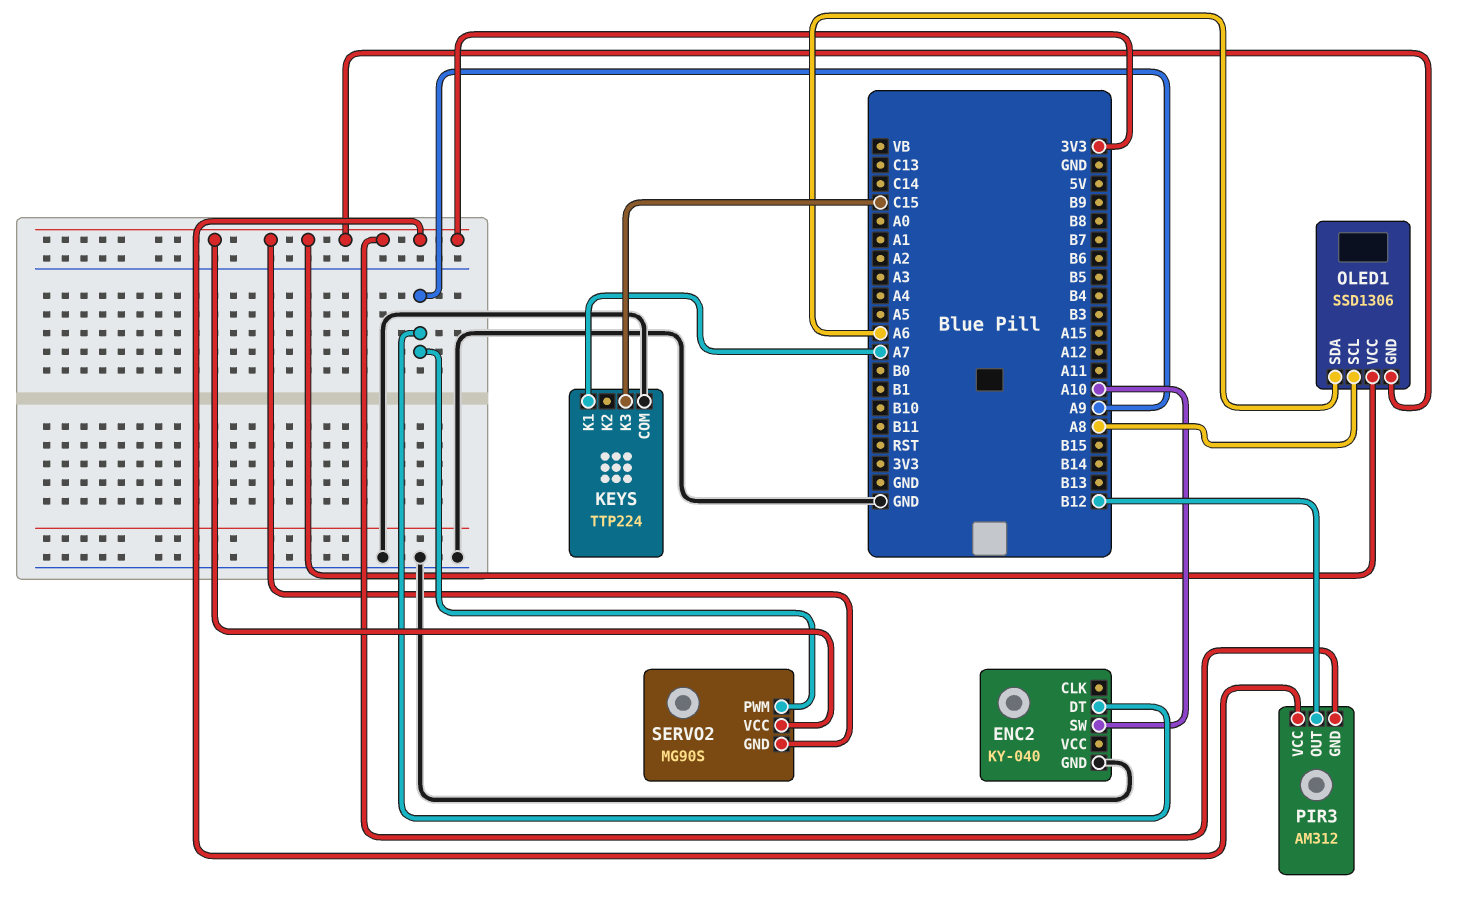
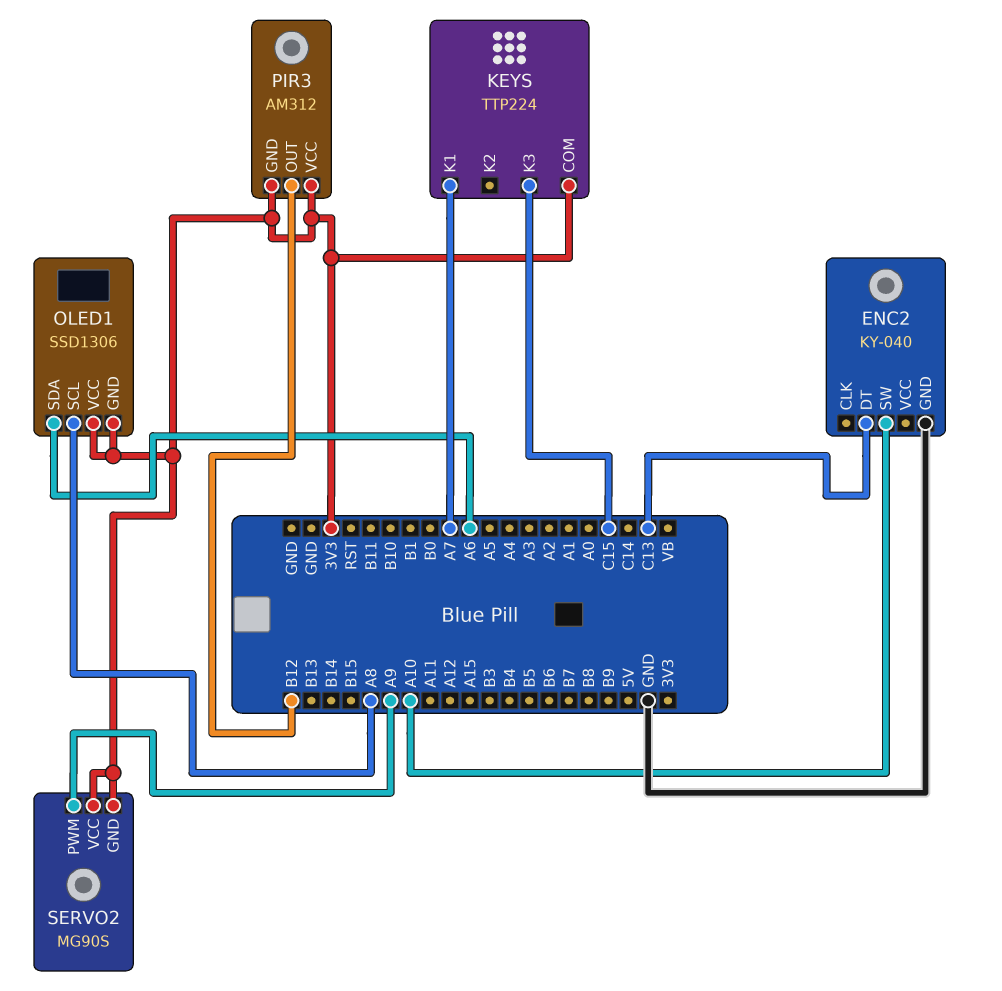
ENC2 pin DT: A9 -> C13
KEYS pin COM: GND -> 3V3

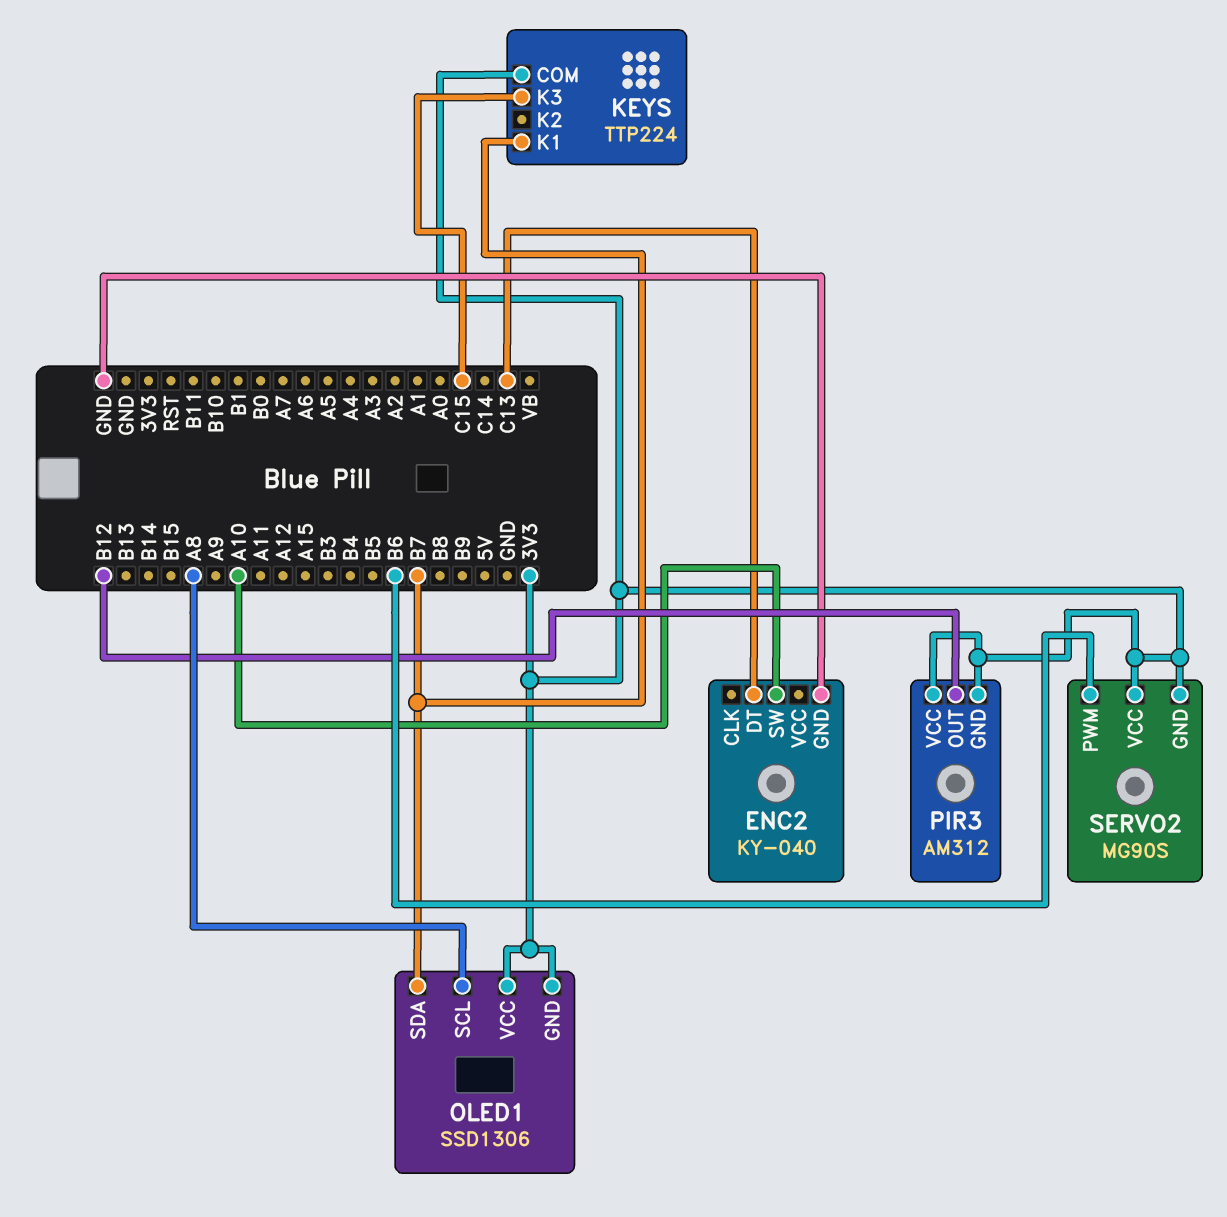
KEYS pin K1: A7 -> B7
OLED1 pin SDA: A6 -> B7
SERVO2 pin PWM: A9 -> B6

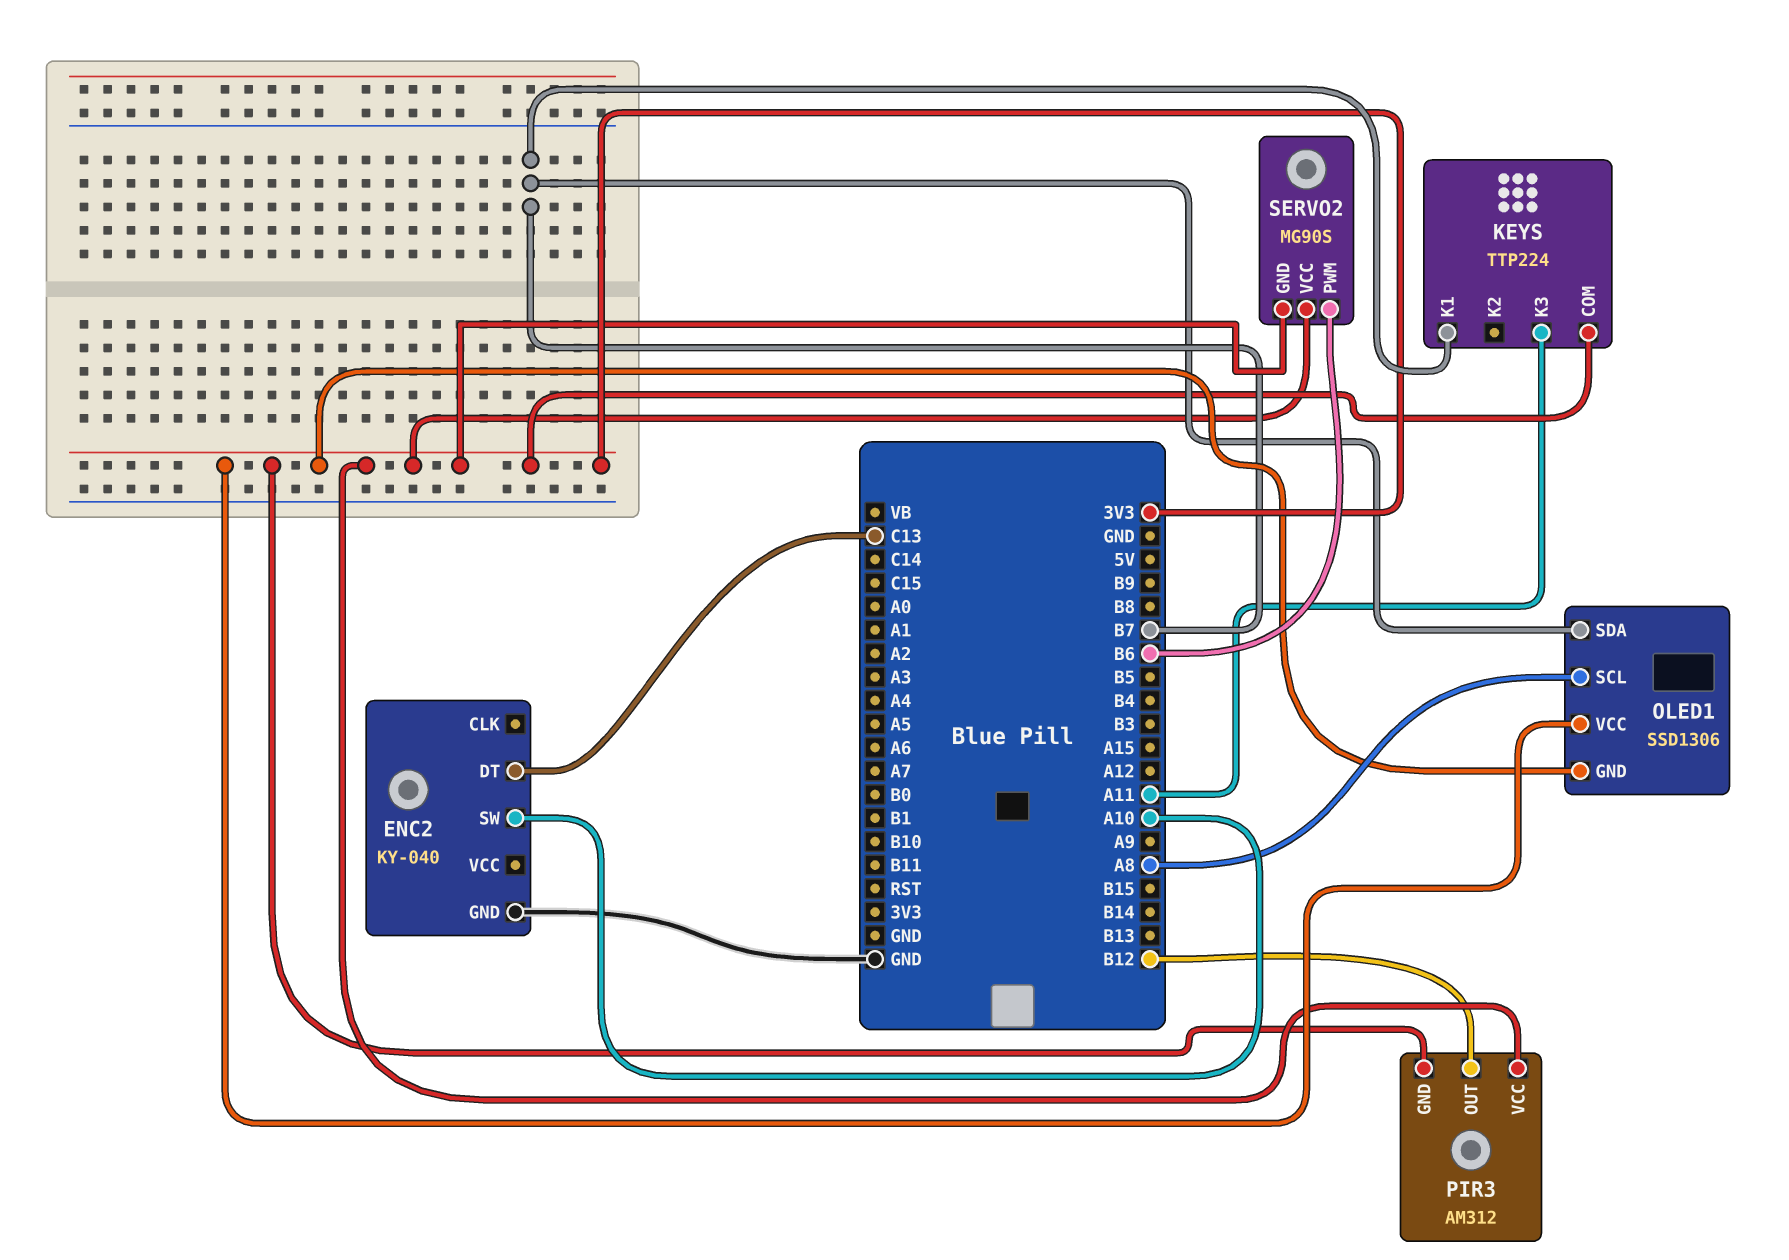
KEYS pin K3: C15 -> A11

